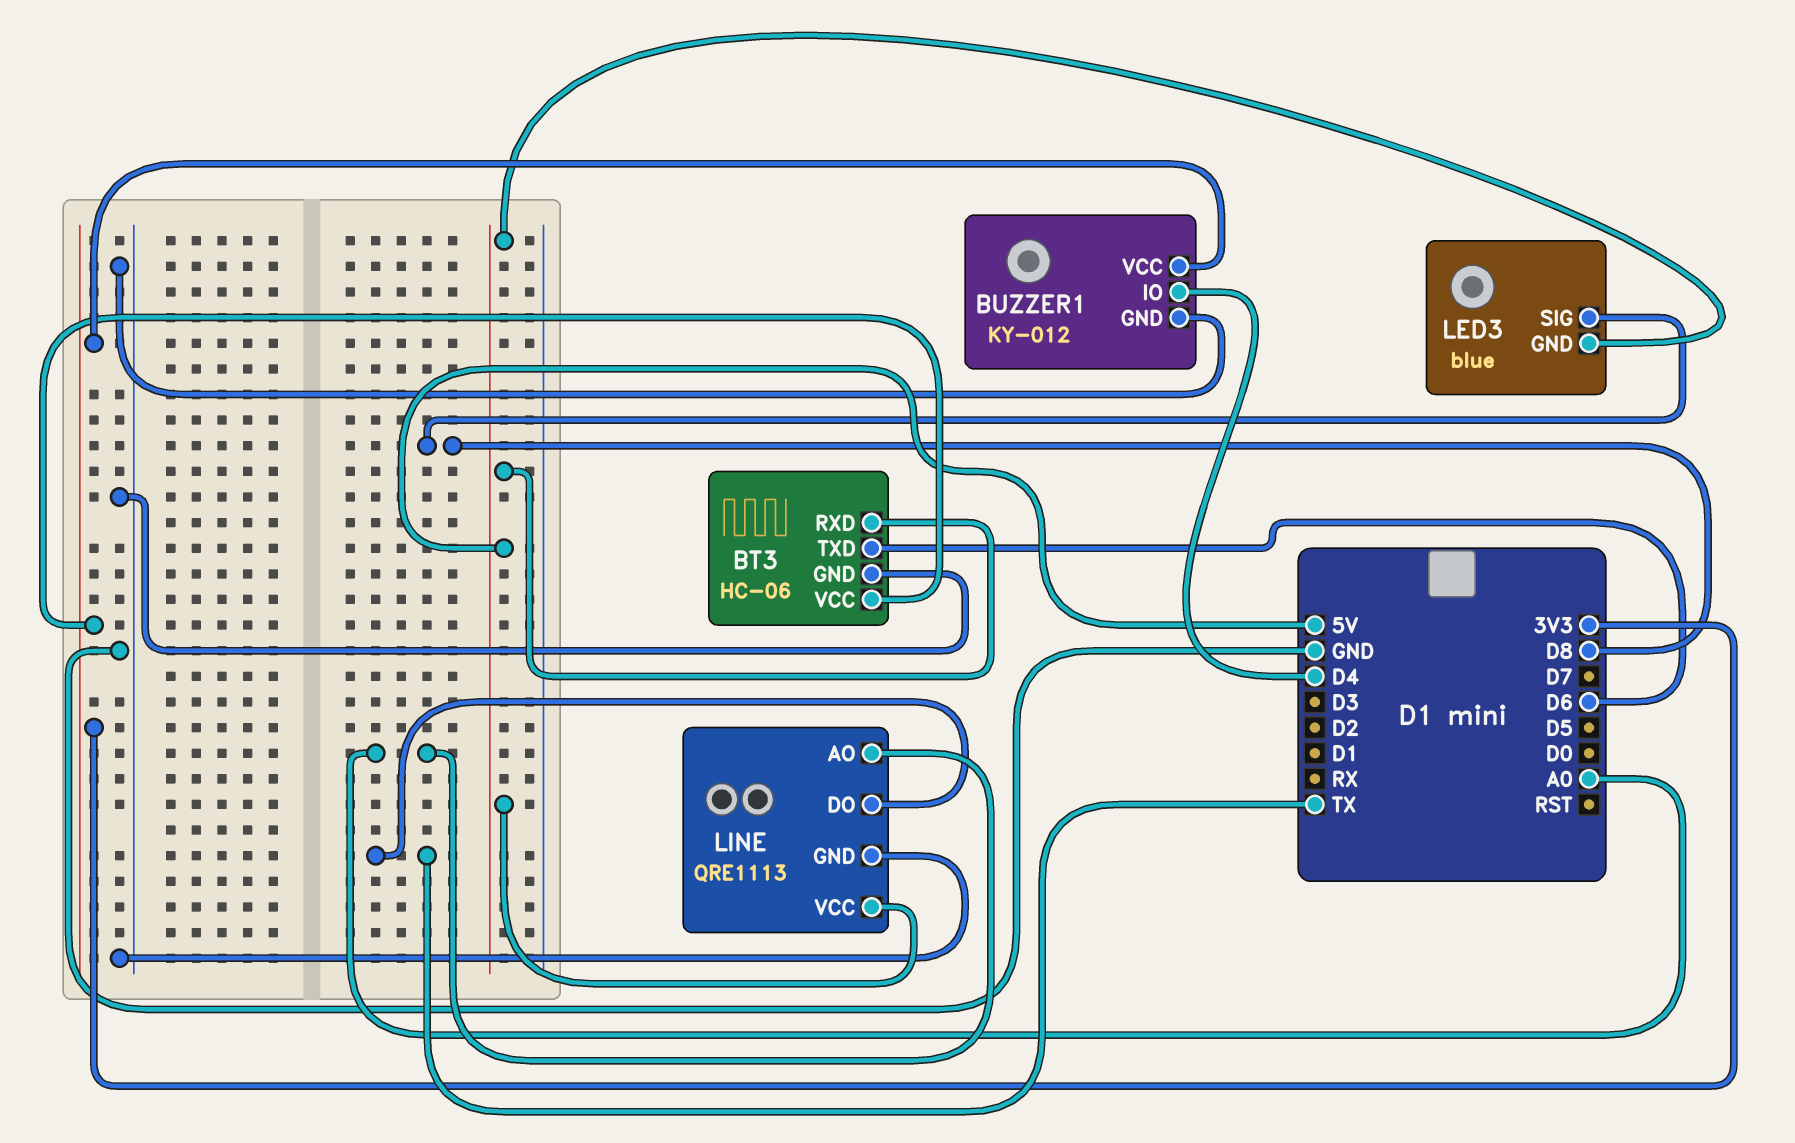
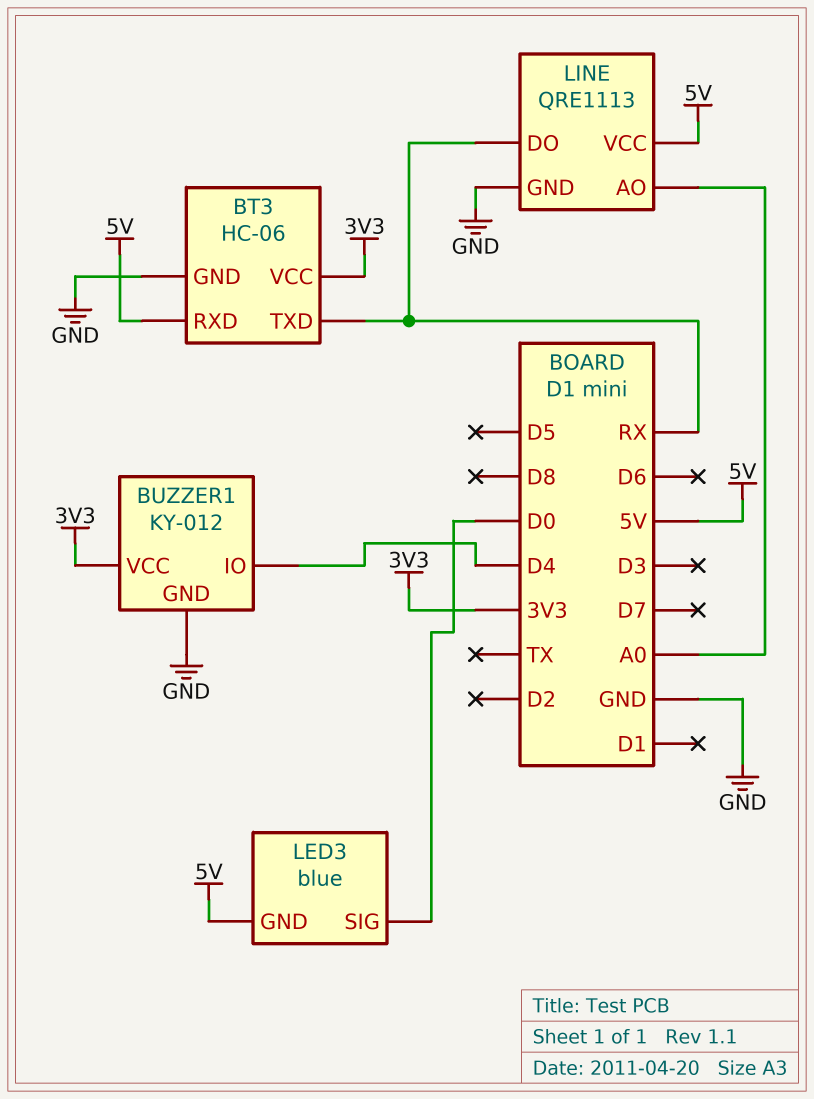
BT3 pin TXD: D6 -> RX
LED3 pin SIG: D8 -> D0
LINE pin DO: TX -> RX

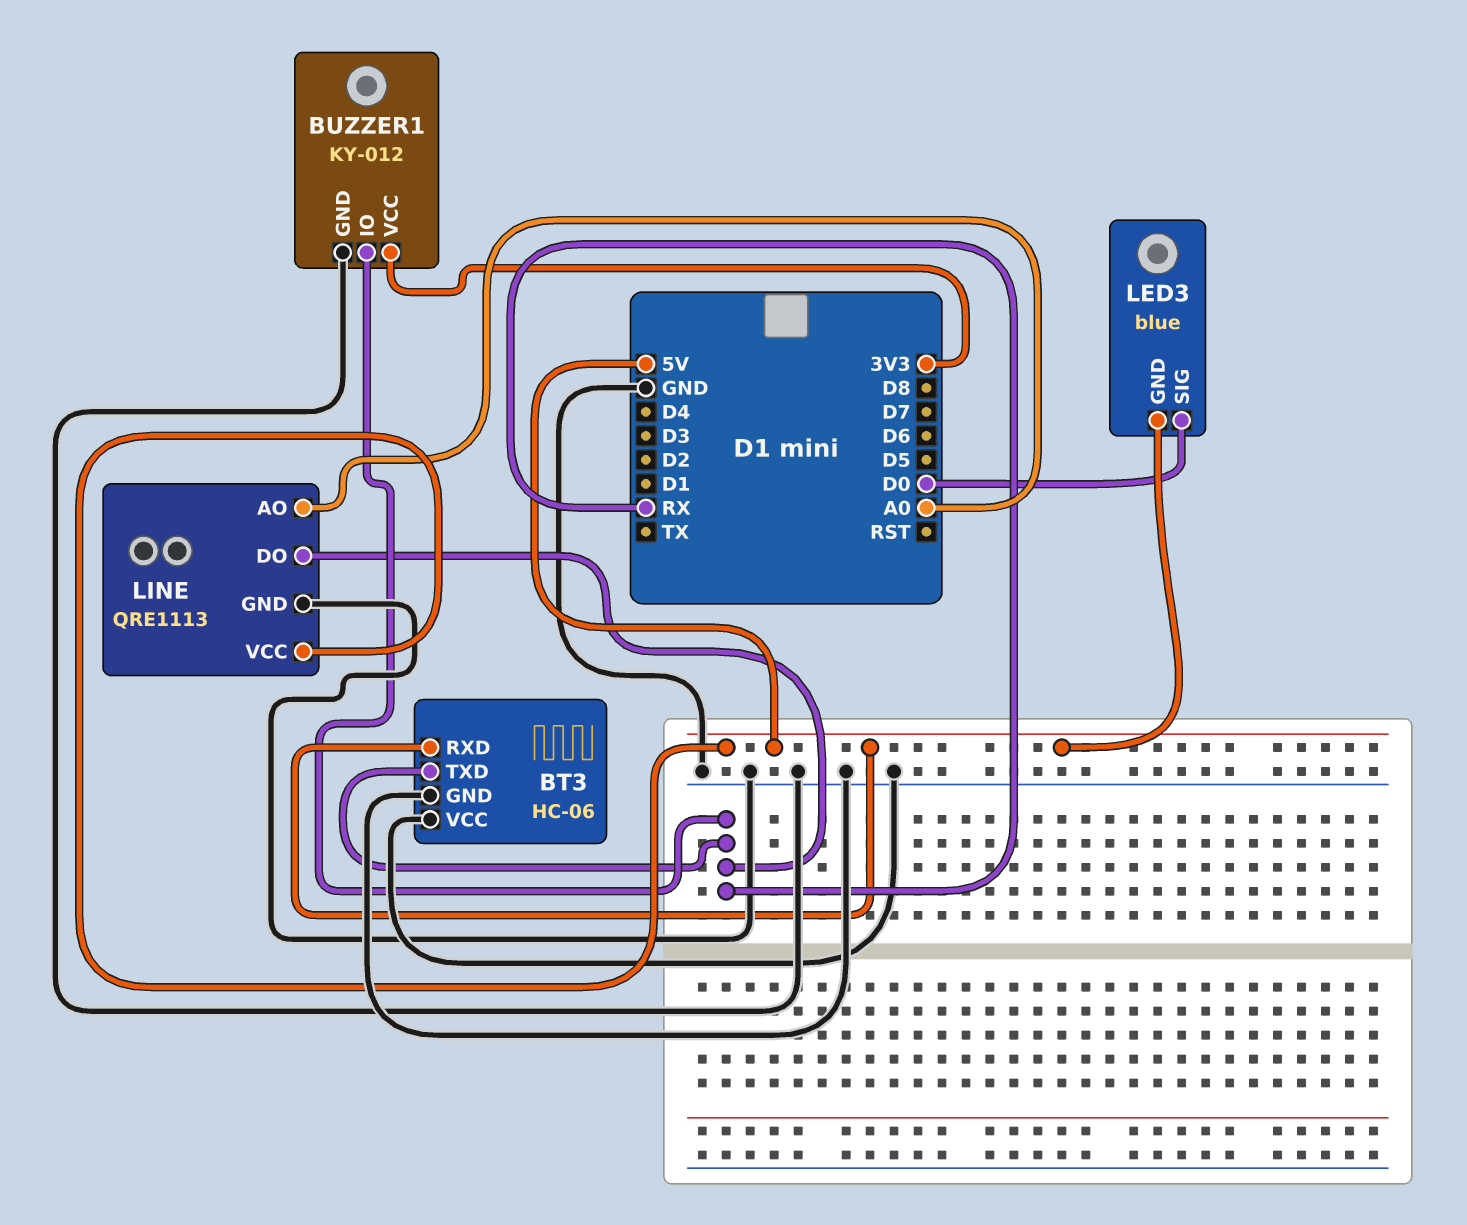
BT3 pin VCC: 3V3 -> GND
BUZZER1 pin IO: D4 -> RX

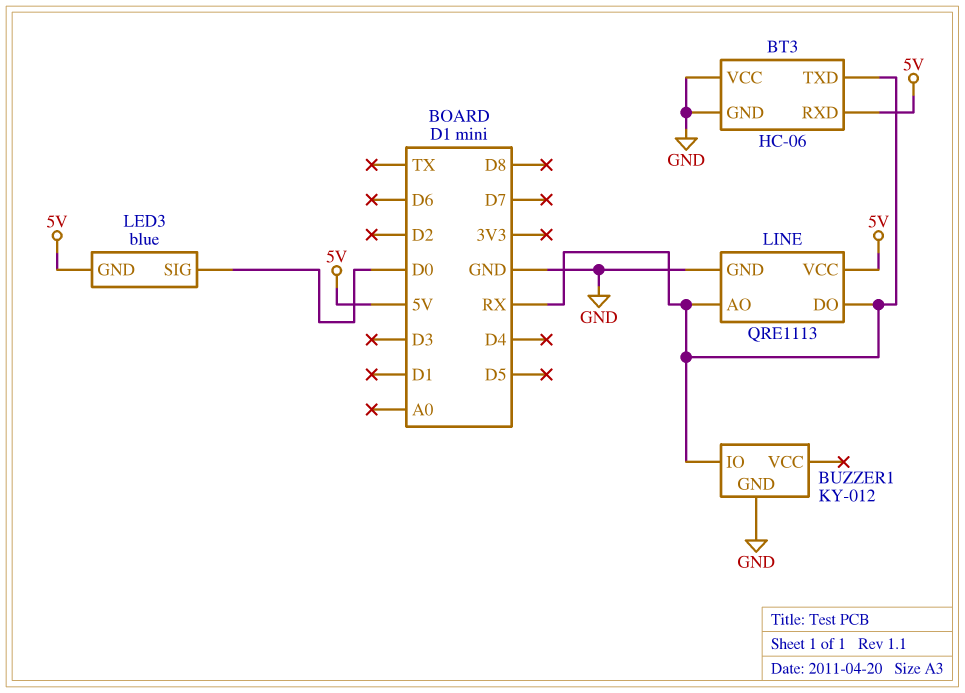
BUZZER1 pin VCC: 3V3 -> none
LINE pin AO: A0 -> RX

